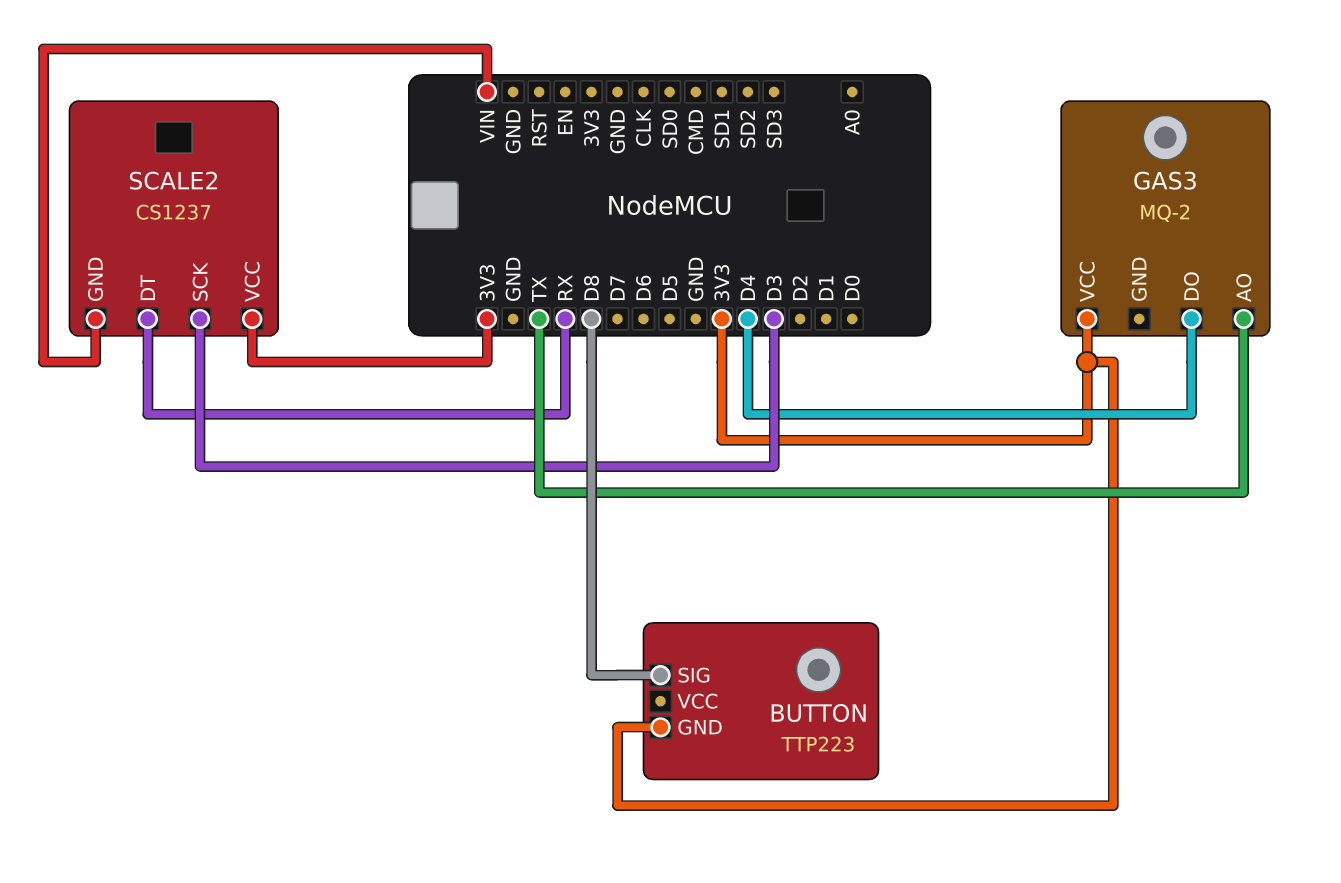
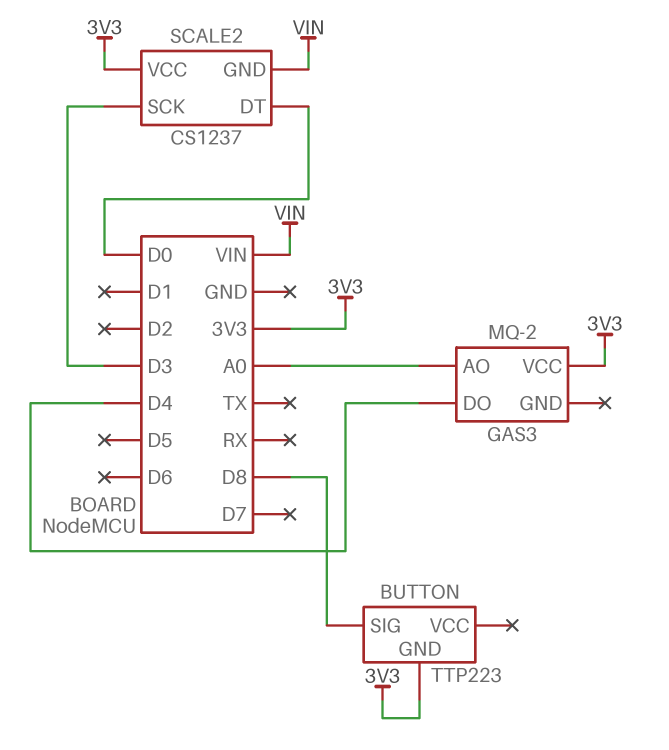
GAS3 pin AO: TX -> A0
SCALE2 pin DT: RX -> D0

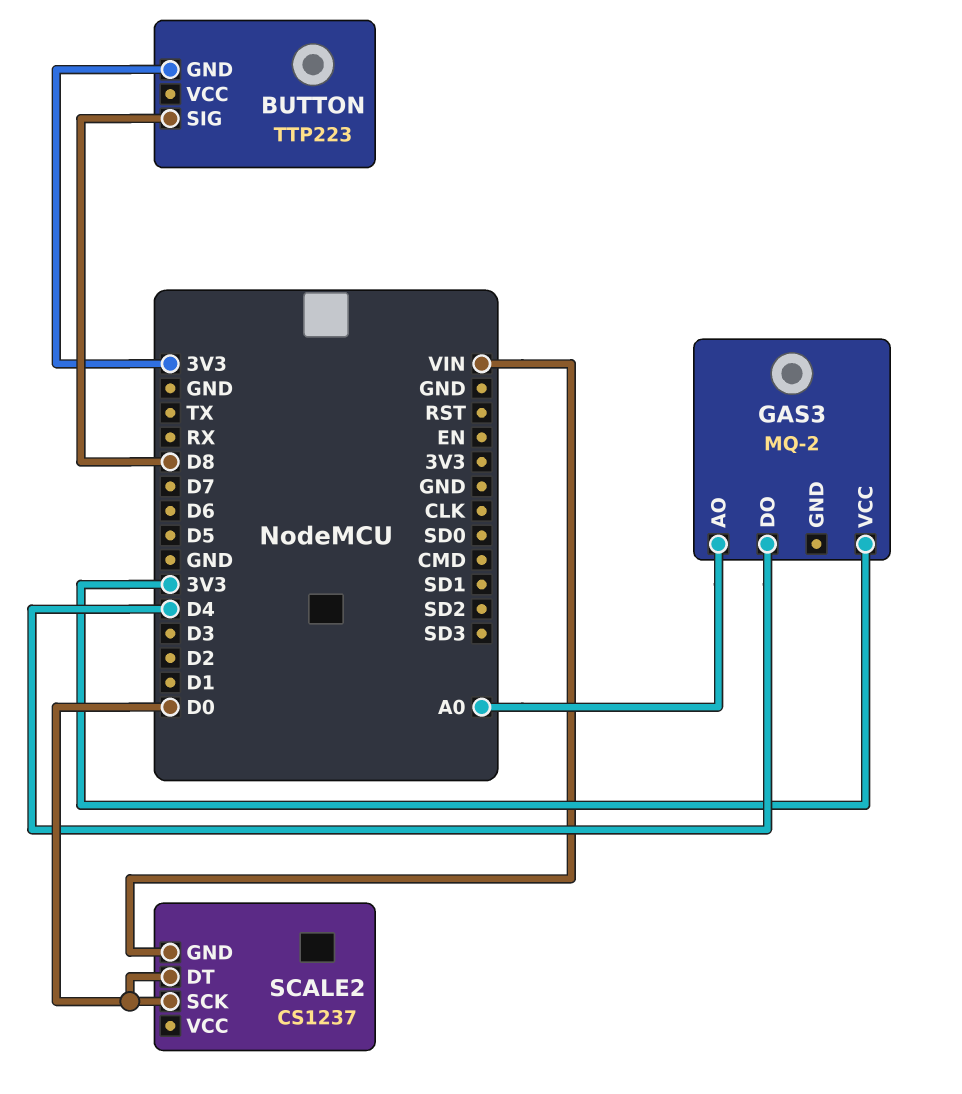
SCALE2 pin SCK: D3 -> D0
SCALE2 pin VCC: 3V3 -> none

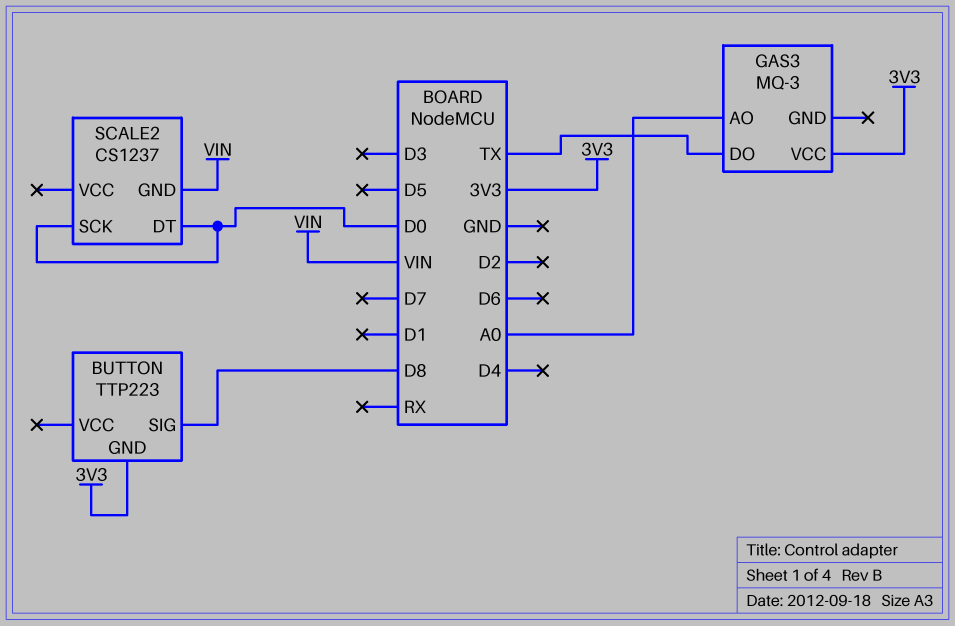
GAS3: MQ-2 -> MQ-3
GAS3 pin DO: D4 -> TX

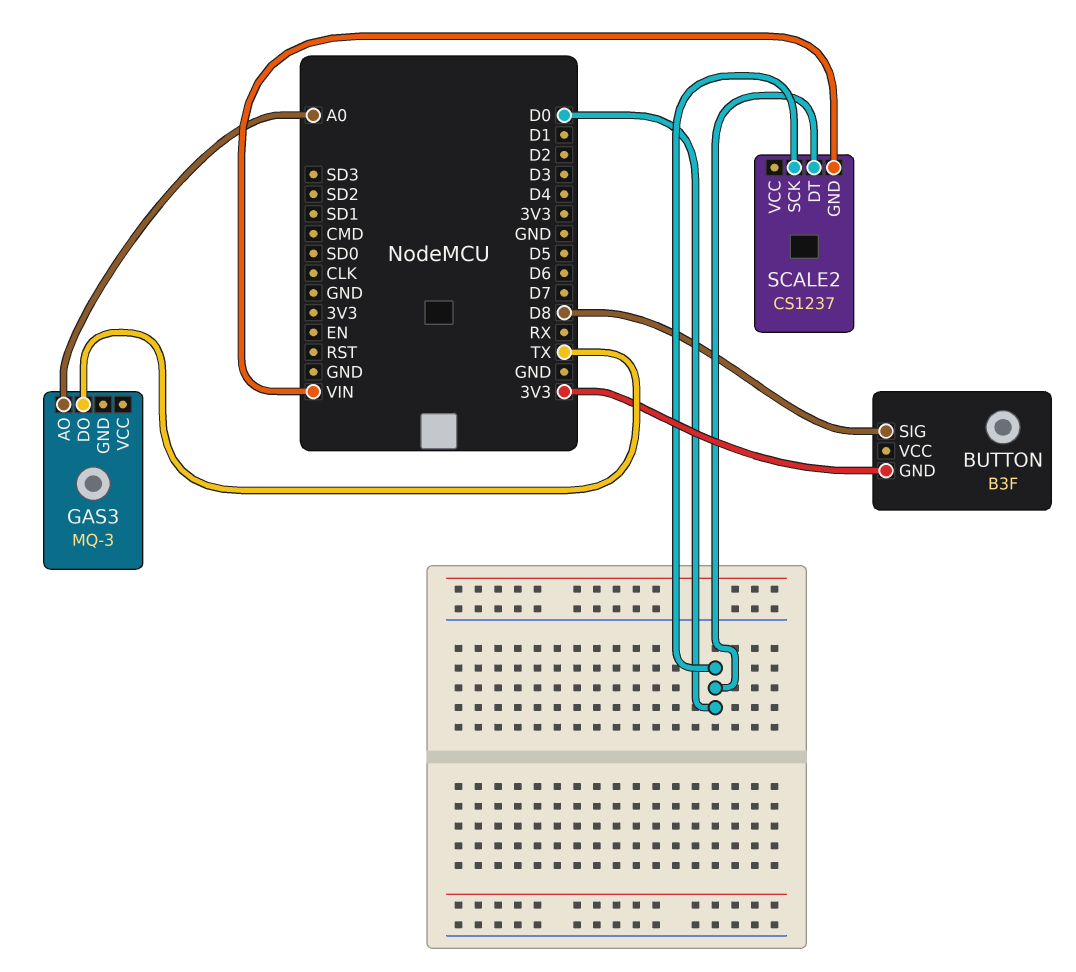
BUTTON: TTP223 -> B3F
GAS3 pin VCC: 3V3 -> none

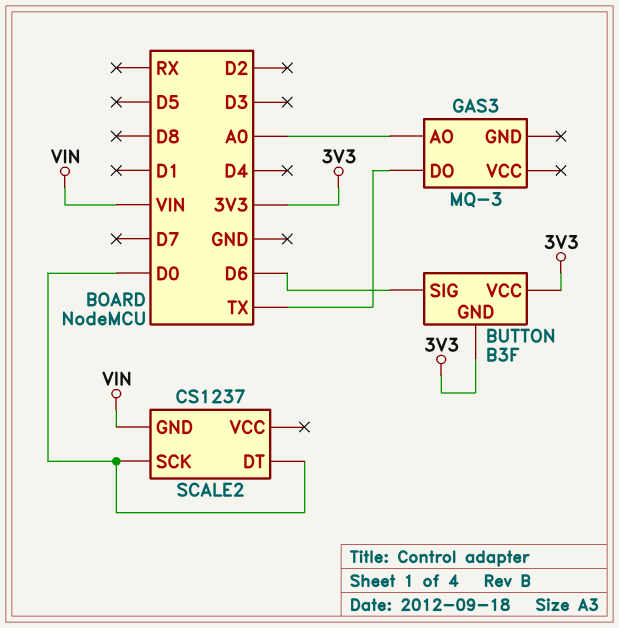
BUTTON pin SIG: D8 -> D6
BUTTON pin VCC: none -> 3V3

